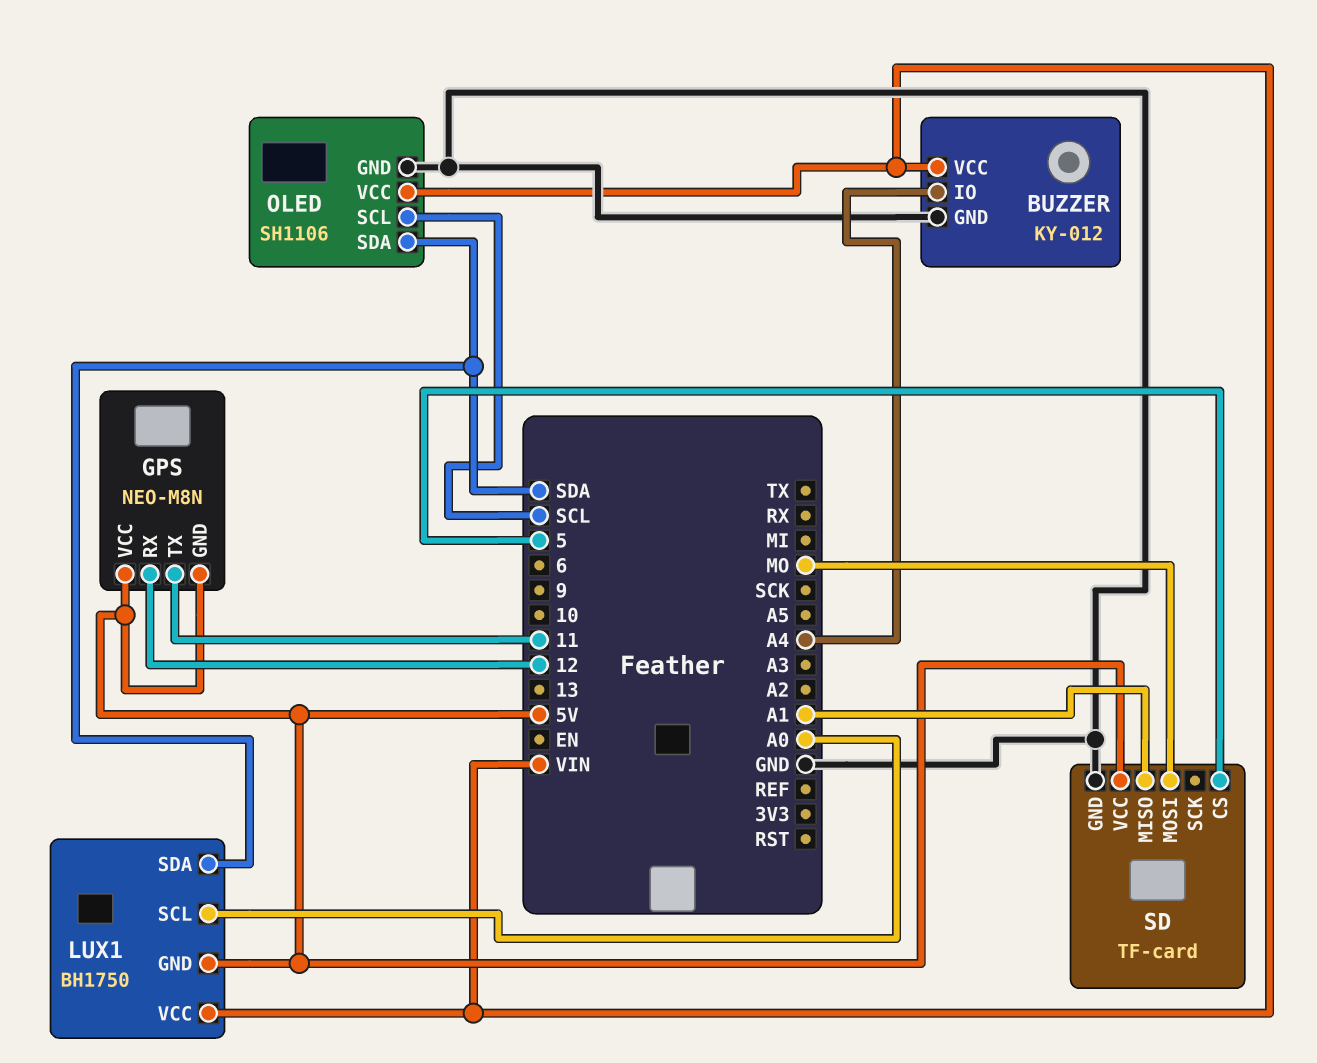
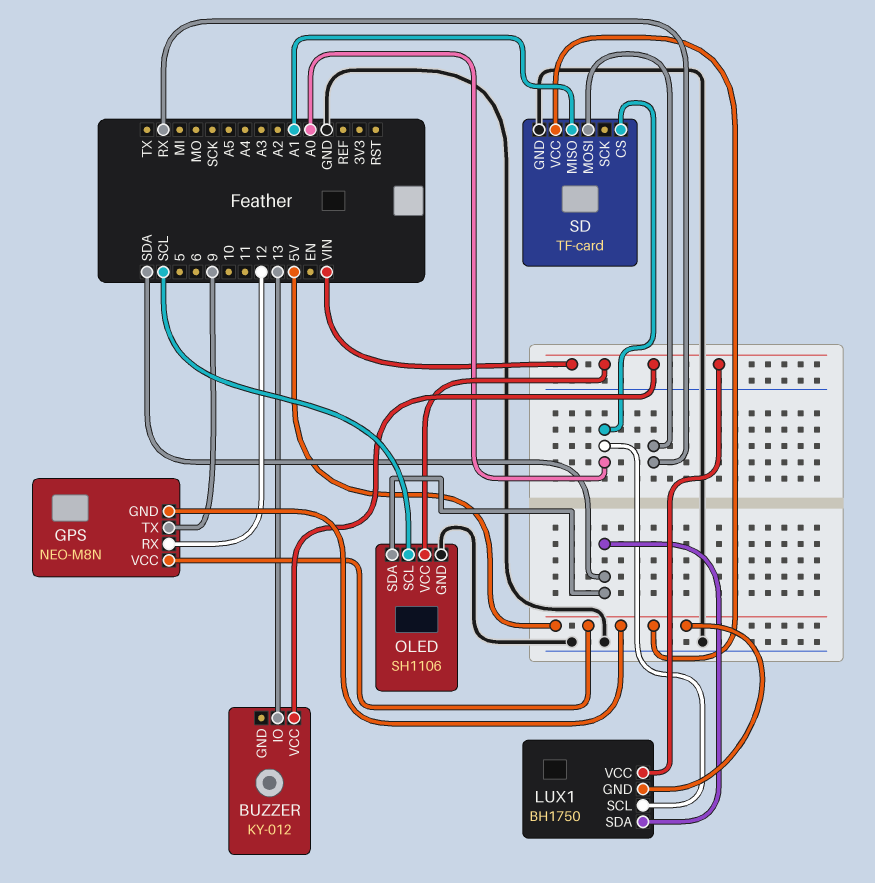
BUZZER pin GND: GND -> none
BUZZER pin IO: A4 -> 13
GPS pin TX: 11 -> 9
SD pin CS: 5 -> A0
SD pin MOSI: MO -> RX

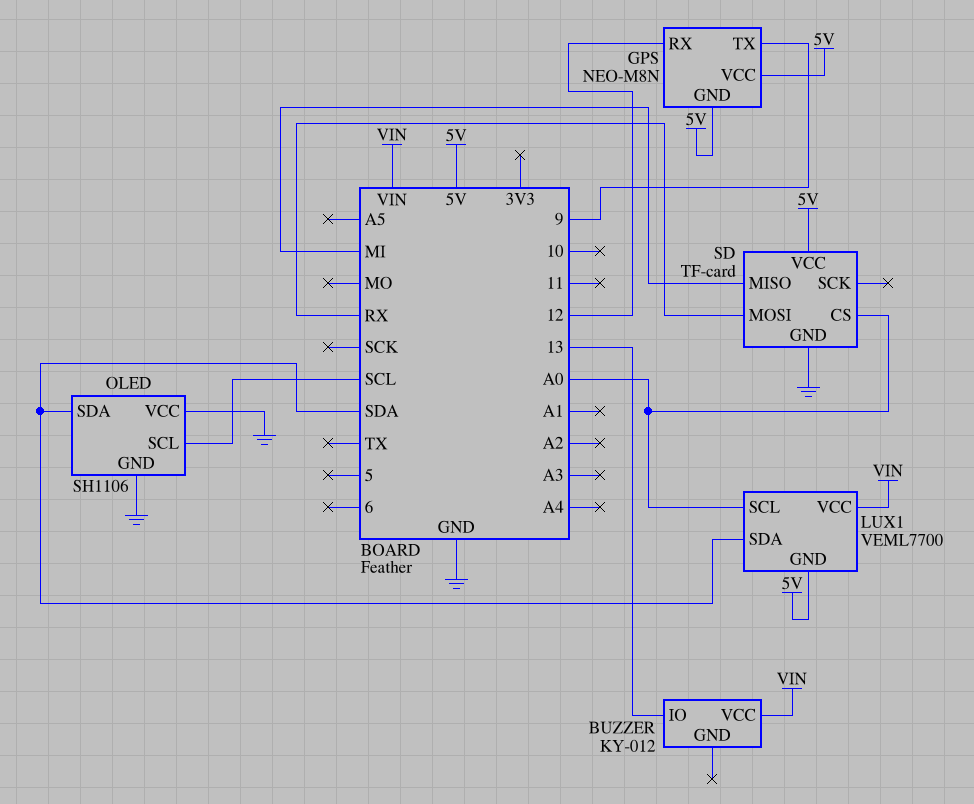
LUX1: BH1750 -> VEML7700
OLED pin VCC: VIN -> GND
SD pin MISO: A1 -> MI

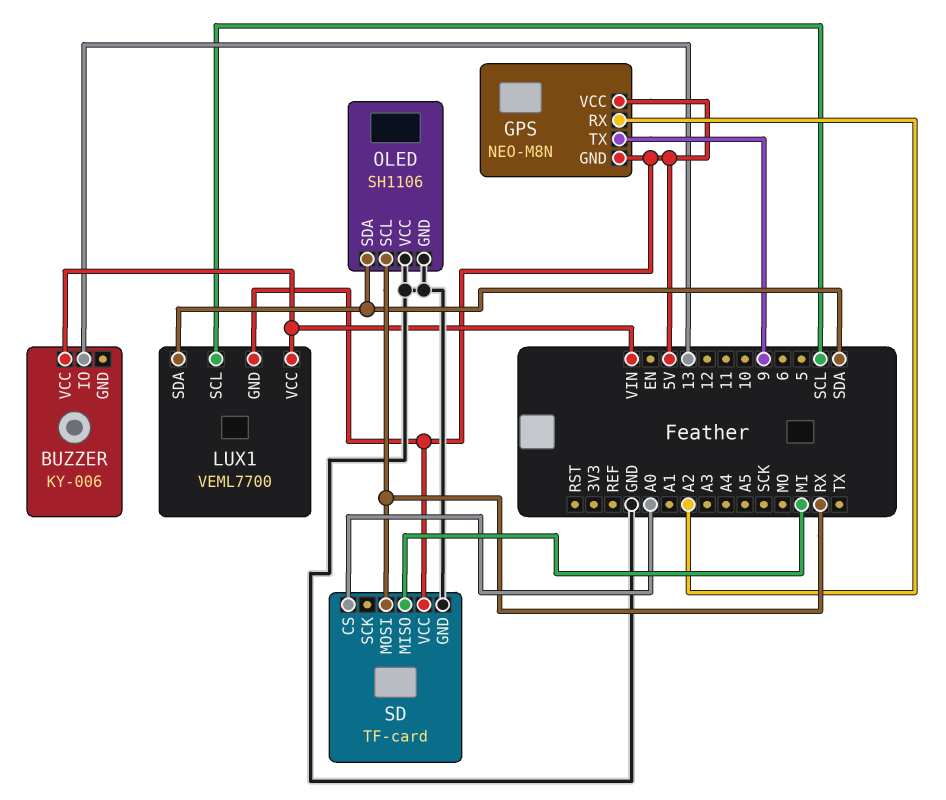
BUZZER: KY-012 -> KY-006
GPS pin RX: 12 -> A2
LUX1 pin SCL: A0 -> SCL
OLED pin SCL: SCL -> RX

